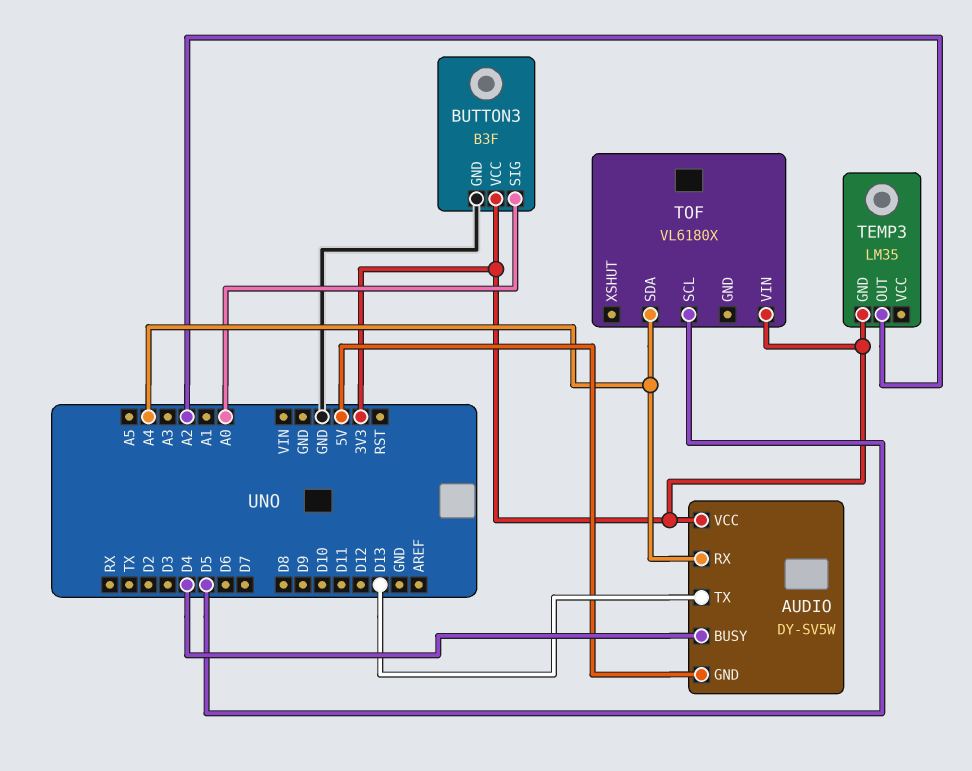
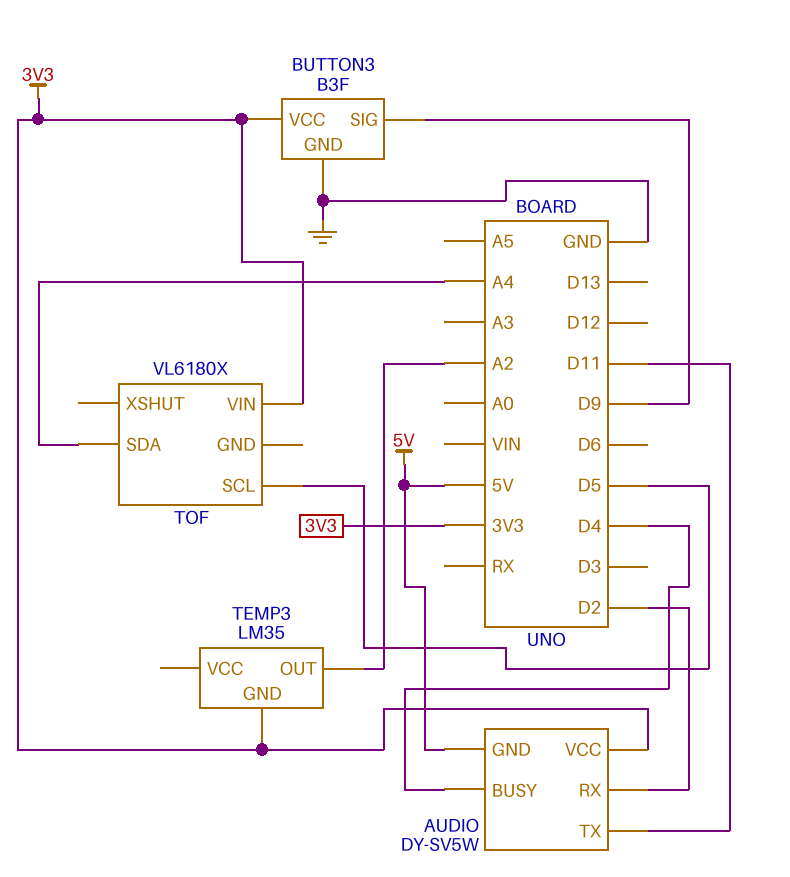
AUDIO pin RX: A4 -> D2
AUDIO pin TX: D13 -> D11
BUTTON3 pin SIG: A0 -> D9

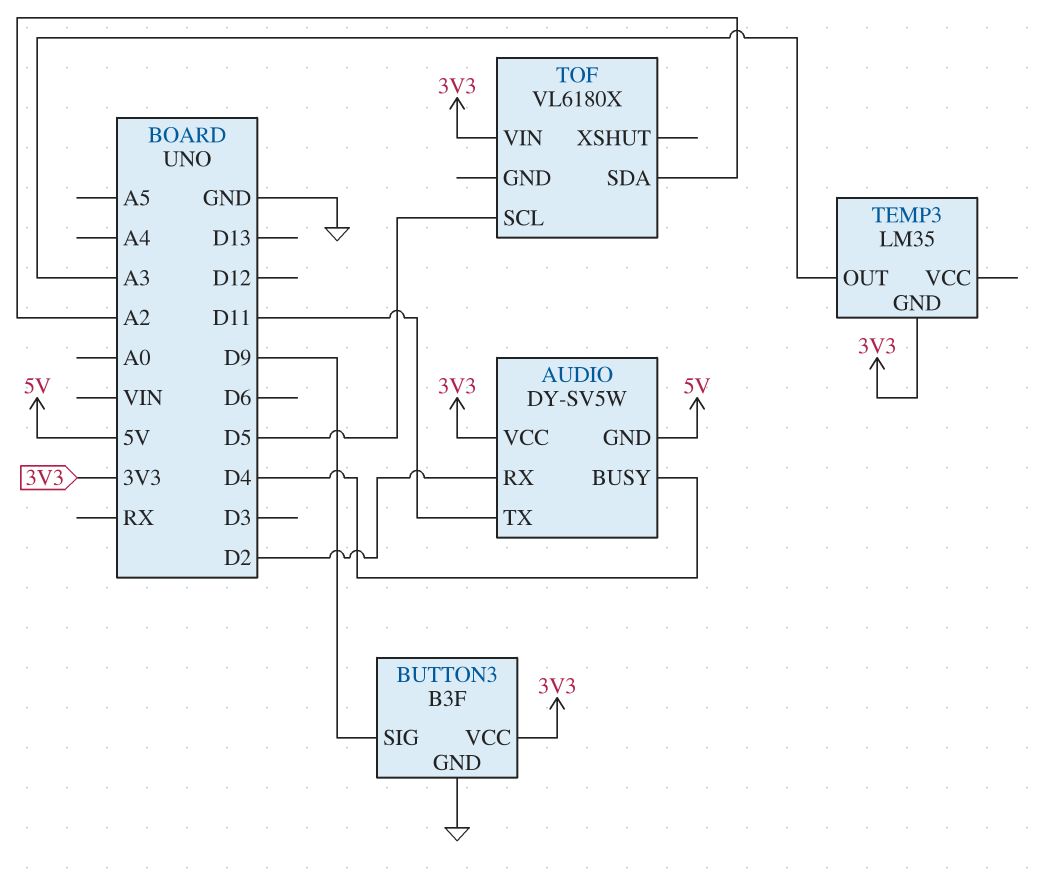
TEMP3 pin OUT: A2 -> A3
TOF pin SDA: A4 -> A2

